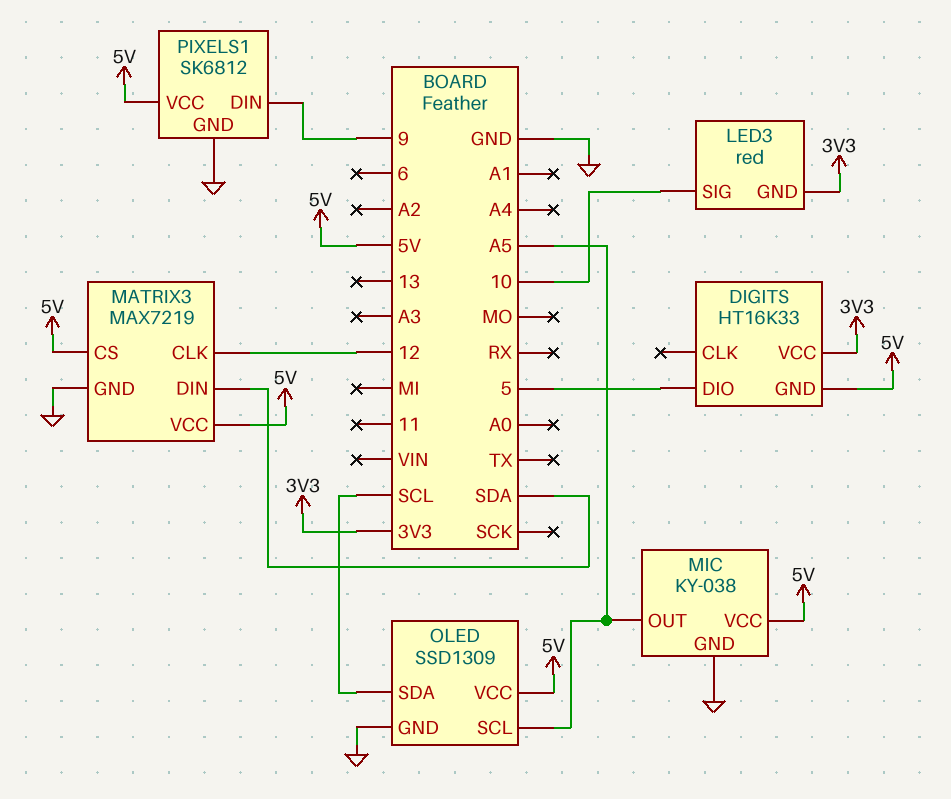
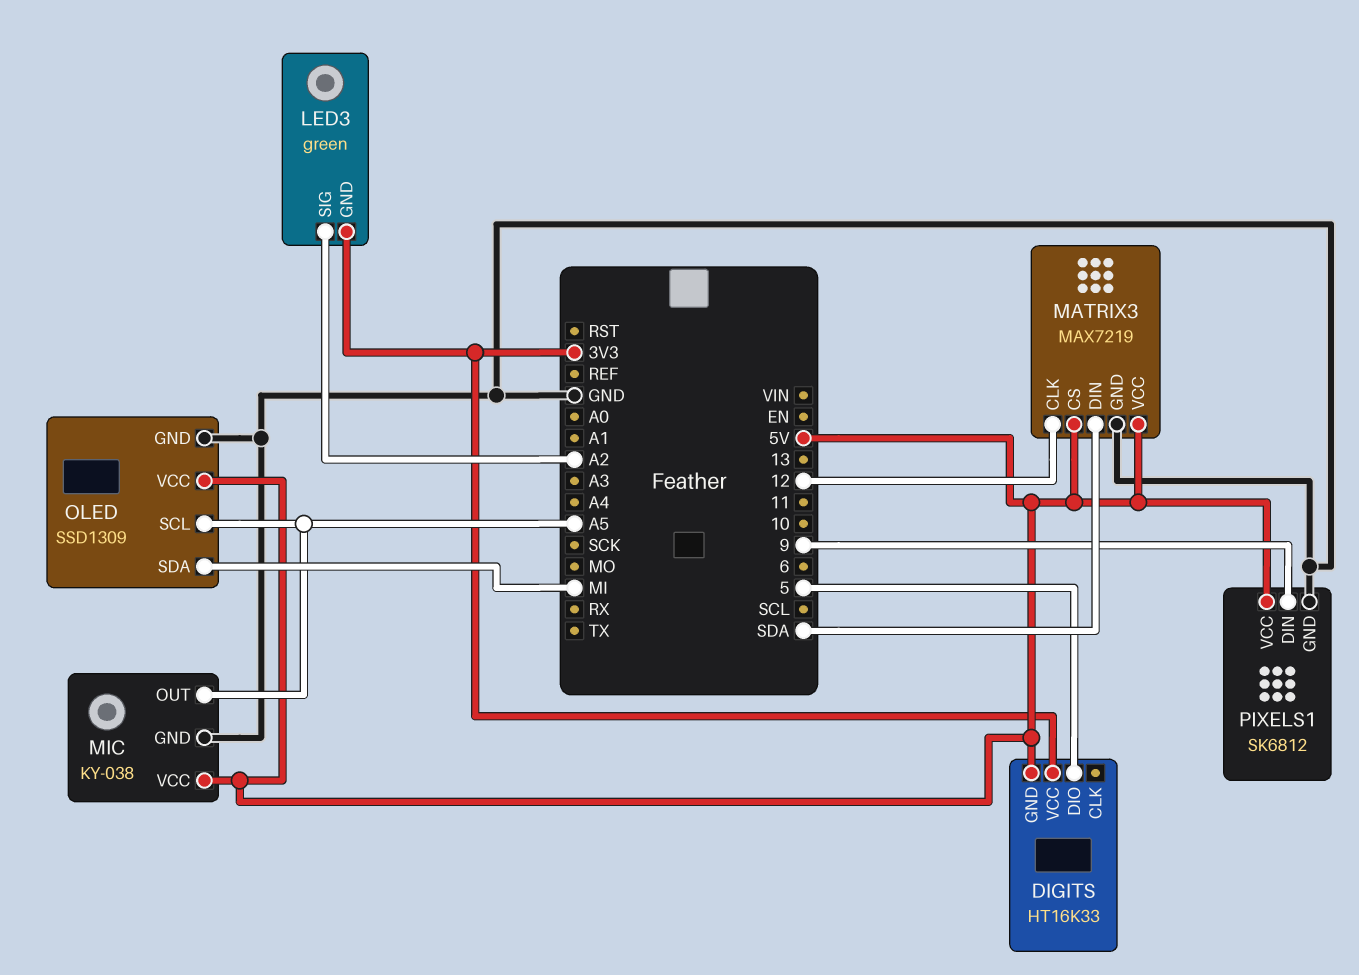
LED3: red -> green
LED3 pin SIG: 10 -> A2
OLED pin SDA: SCL -> MI

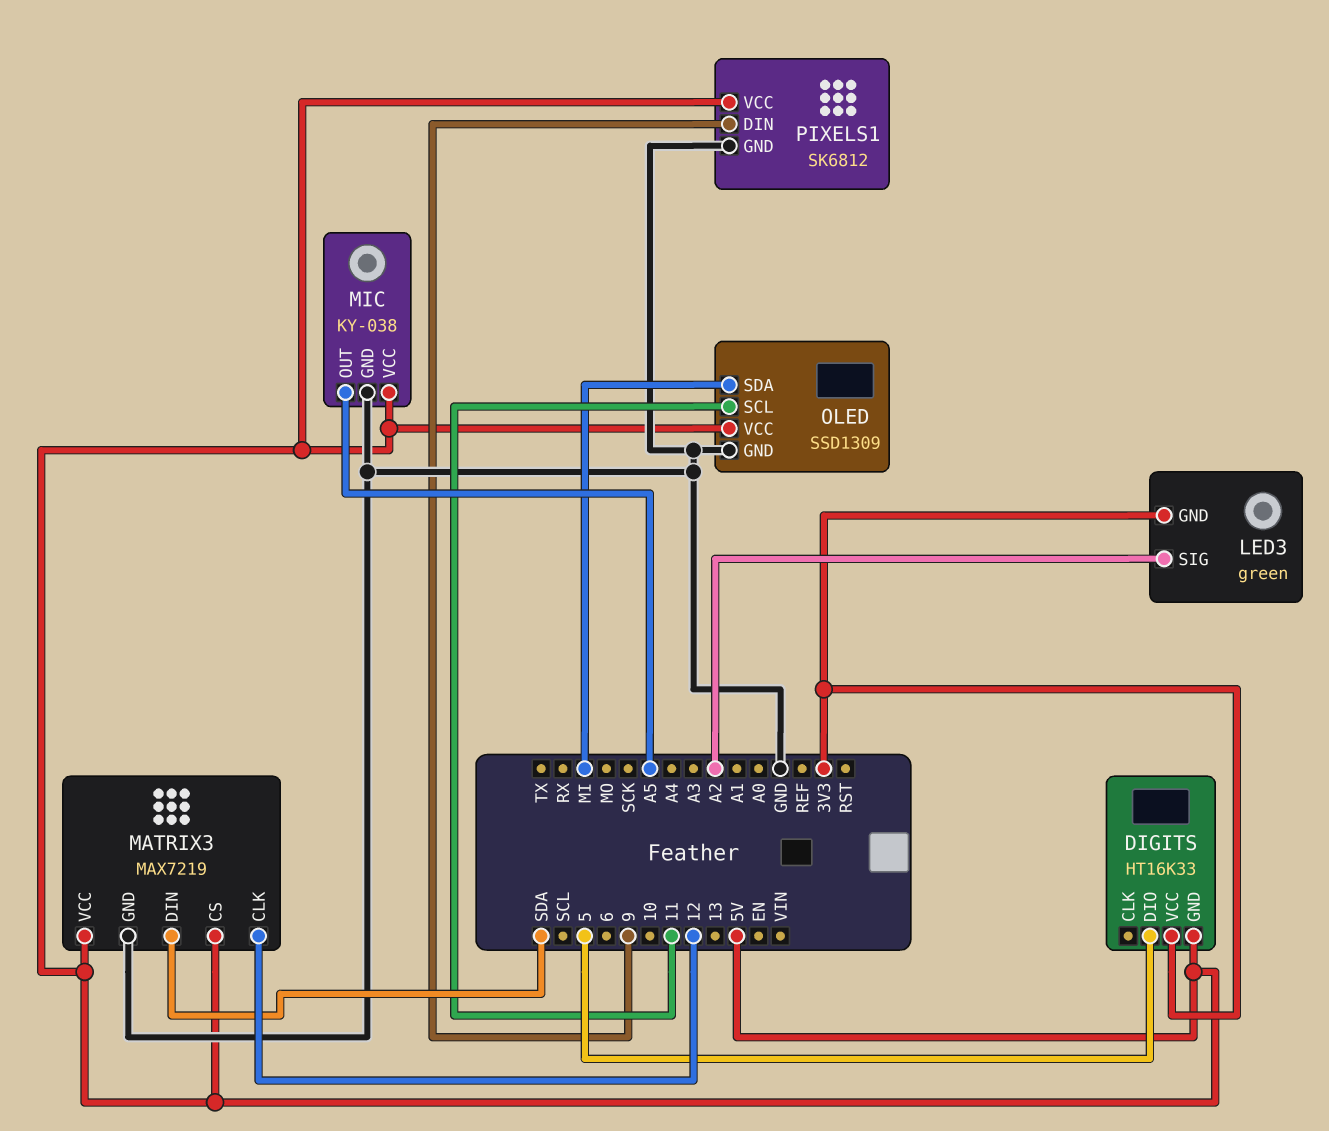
OLED pin SCL: A5 -> 11

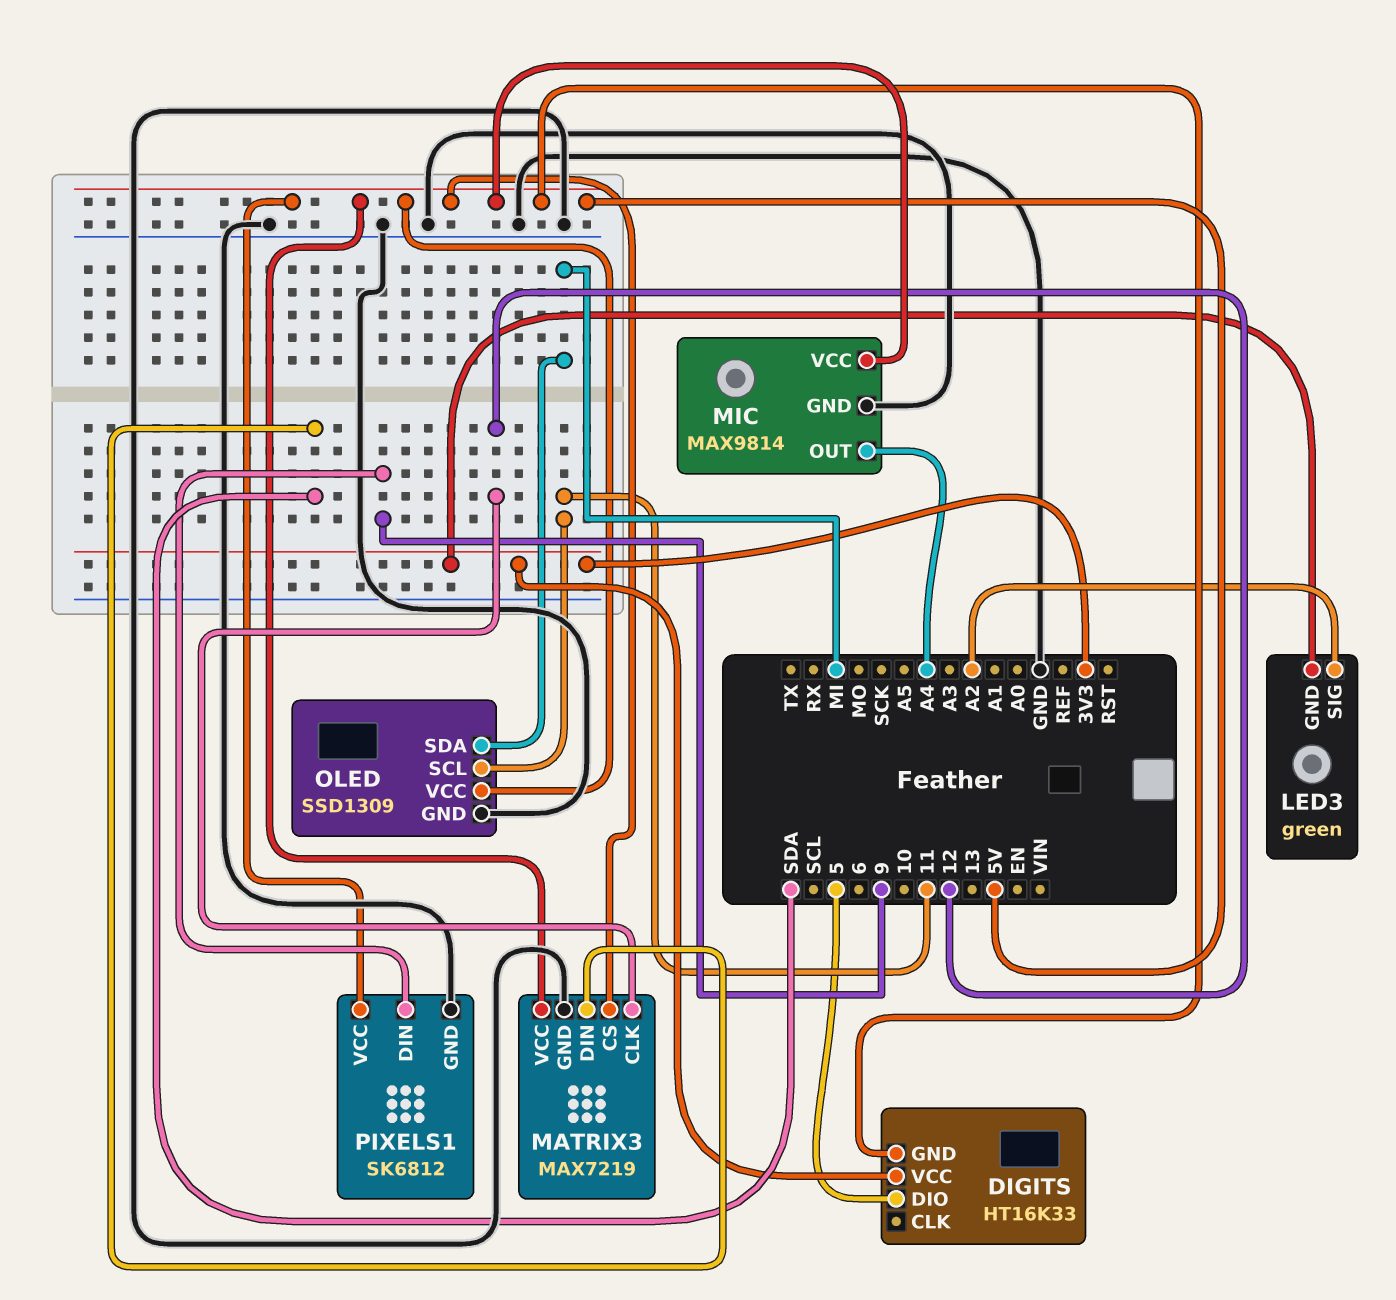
MIC: KY-038 -> MAX9814
MIC pin OUT: A5 -> A4

